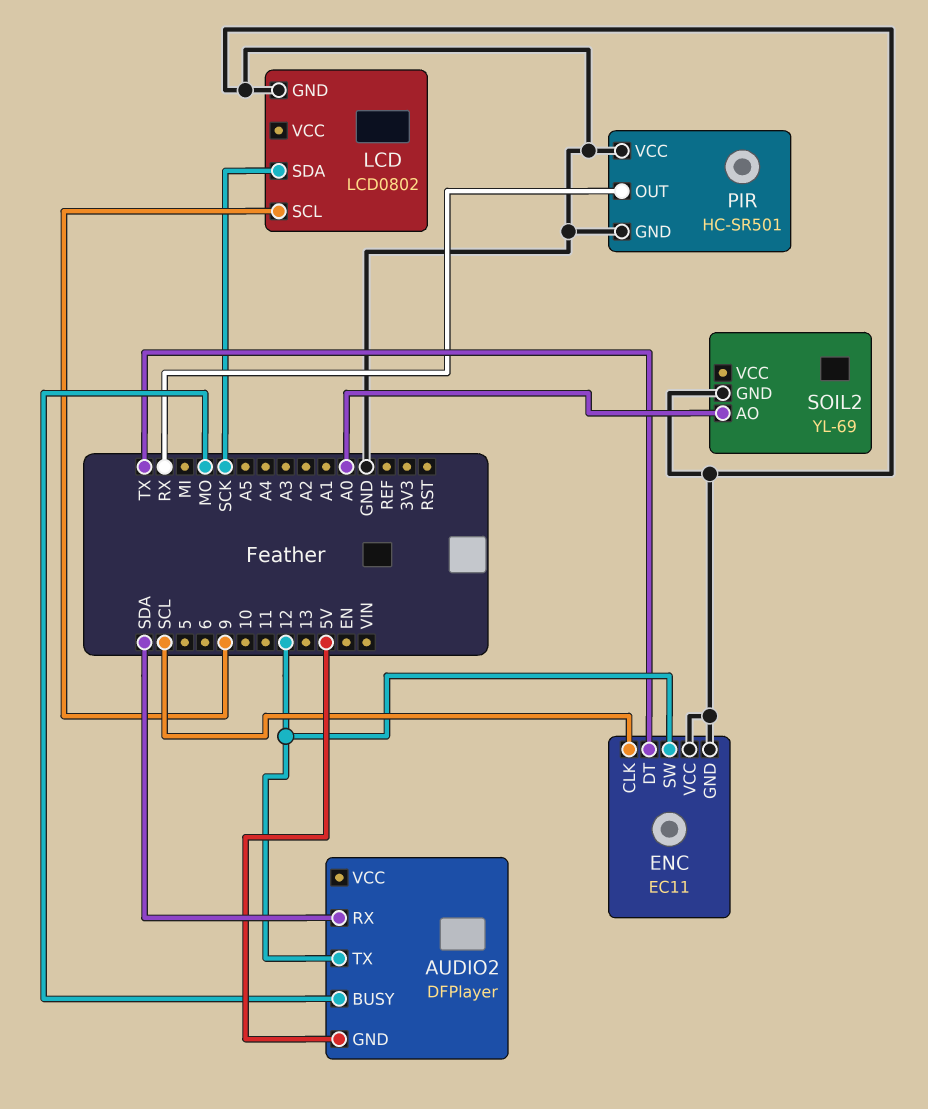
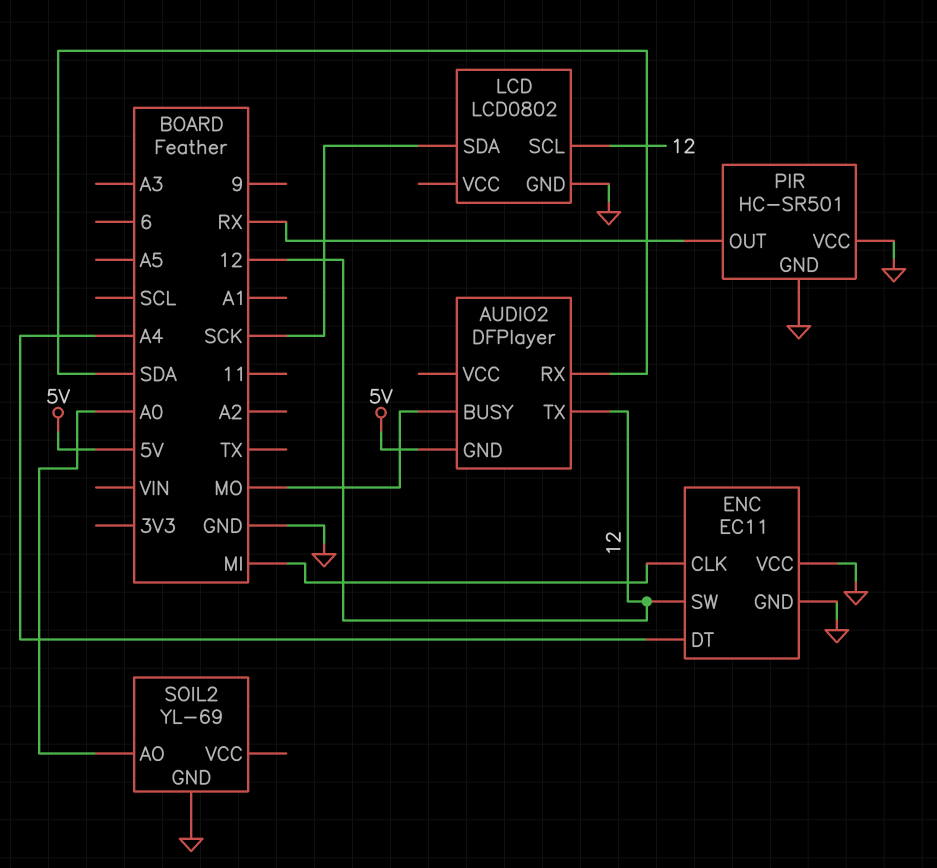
ENC pin CLK: SCL -> MI
ENC pin DT: TX -> A4
LCD pin SCL: 9 -> 12

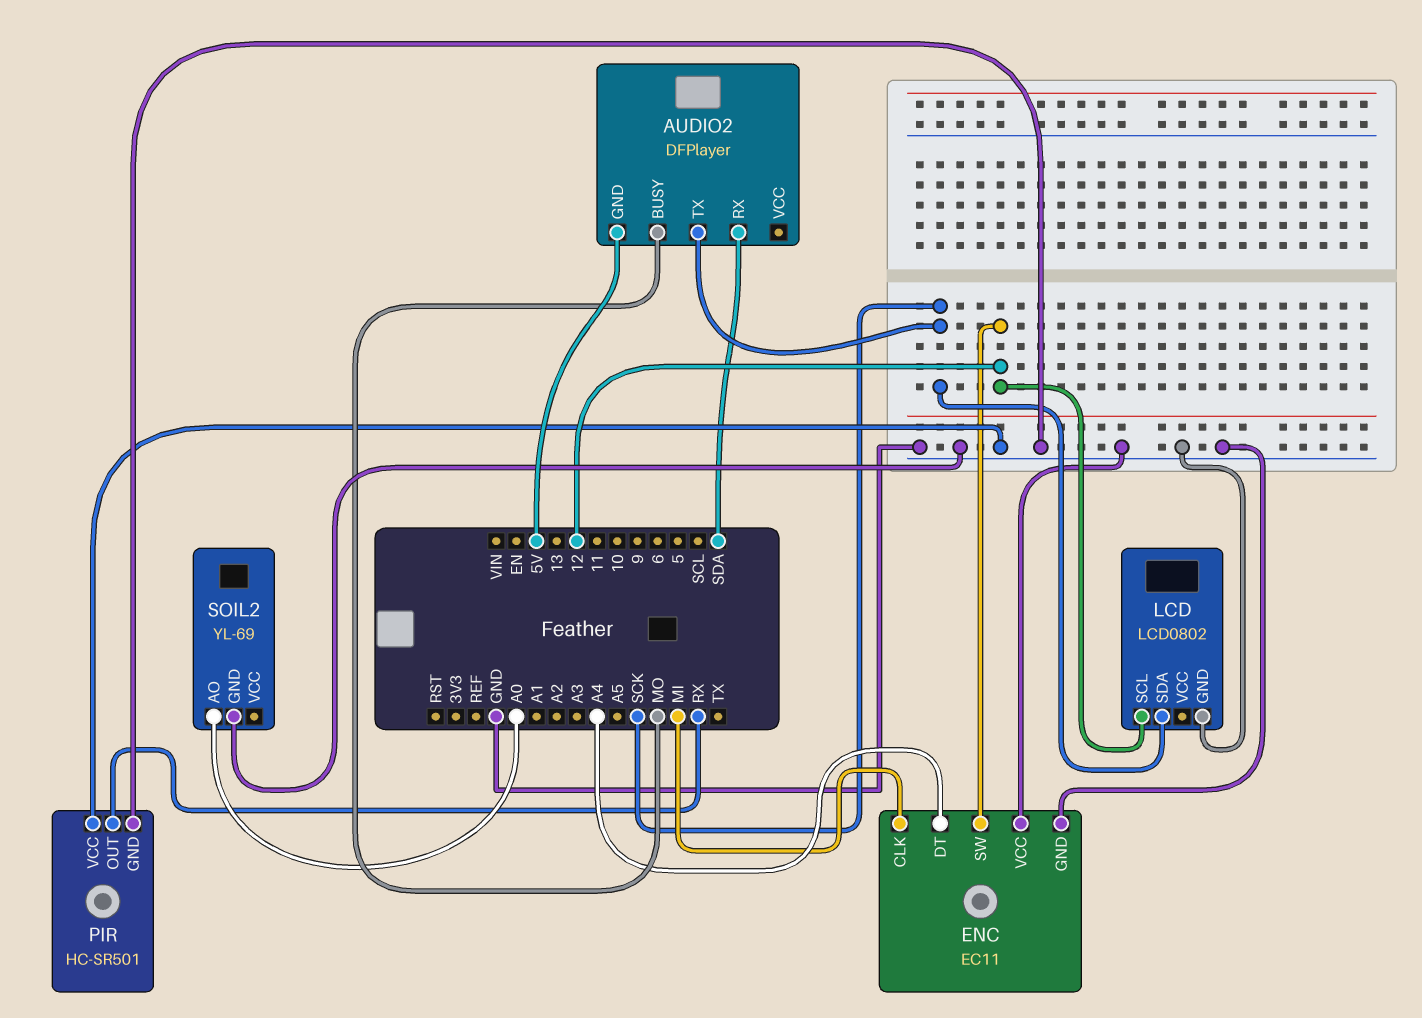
AUDIO2 pin TX: 12 -> SCK

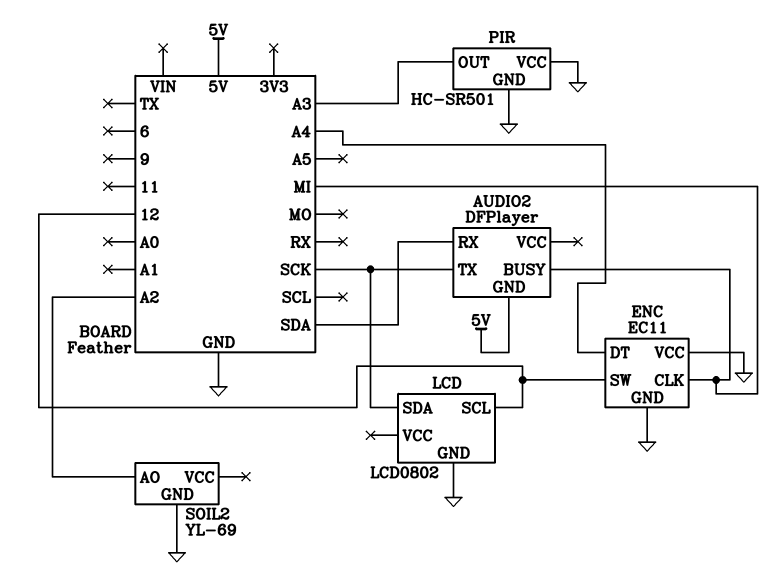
AUDIO2 pin BUSY: MO -> MI
PIR pin OUT: RX -> A3
SOIL2 pin AO: A0 -> A2

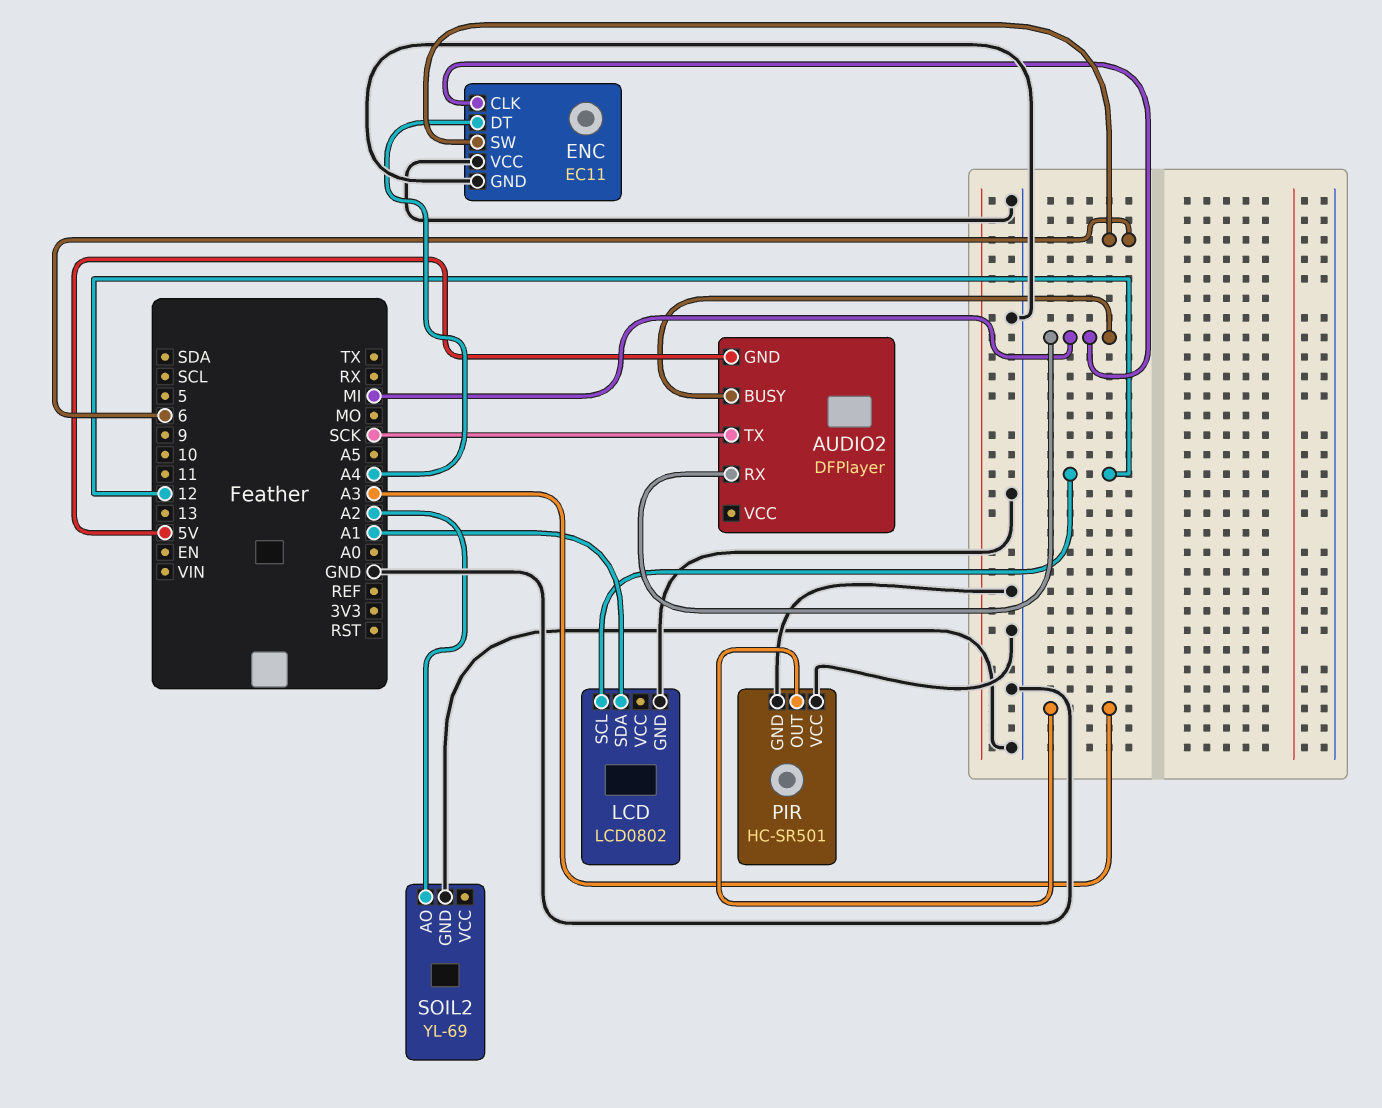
AUDIO2 pin RX: SDA -> MI
ENC pin SW: 12 -> 6
LCD pin SDA: SCK -> A1

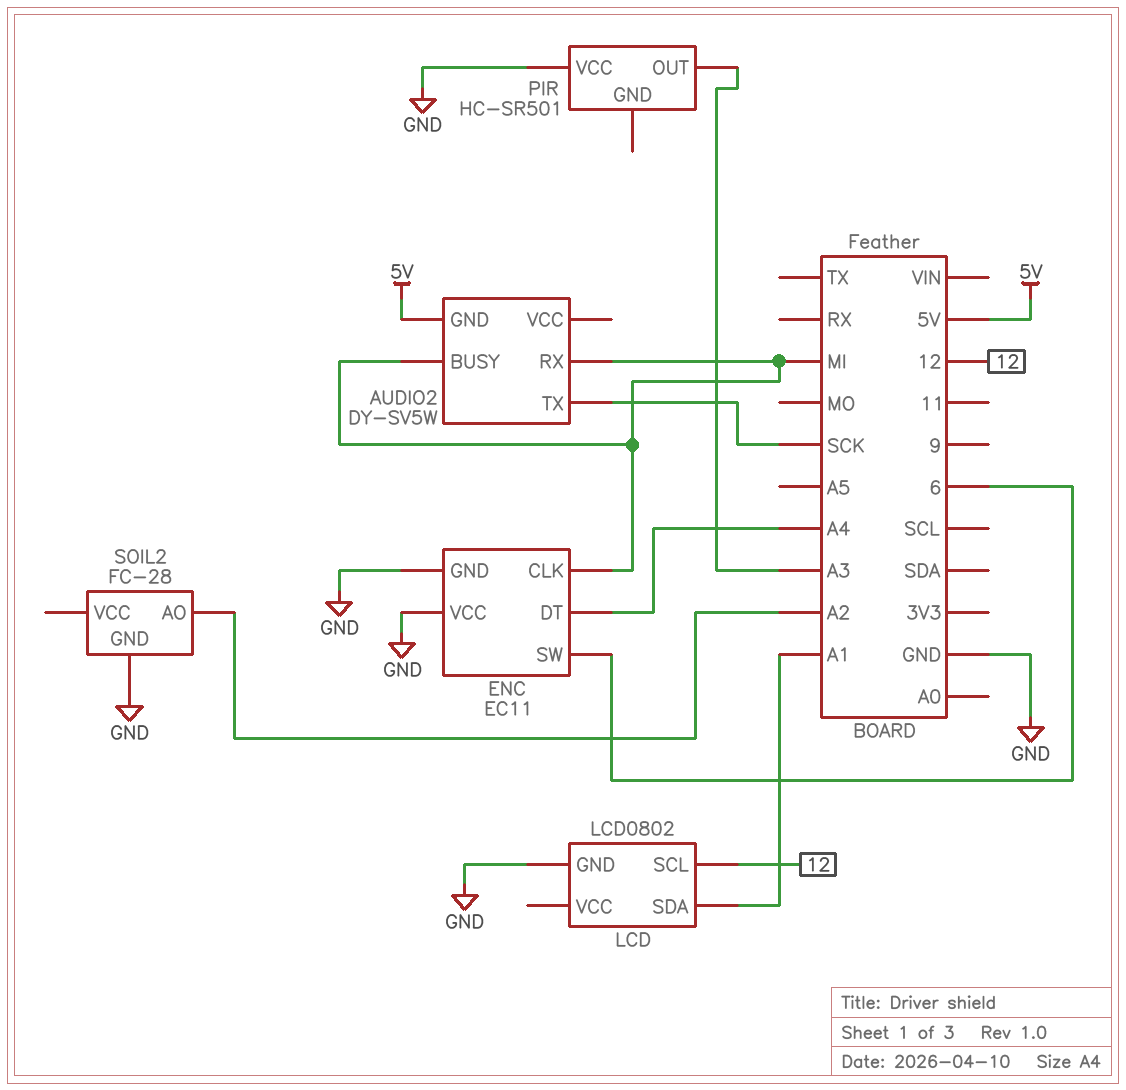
AUDIO2: DFPlayer -> DY-SV5W
PIR pin GND: GND -> none
SOIL2: YL-69 -> FC-28

